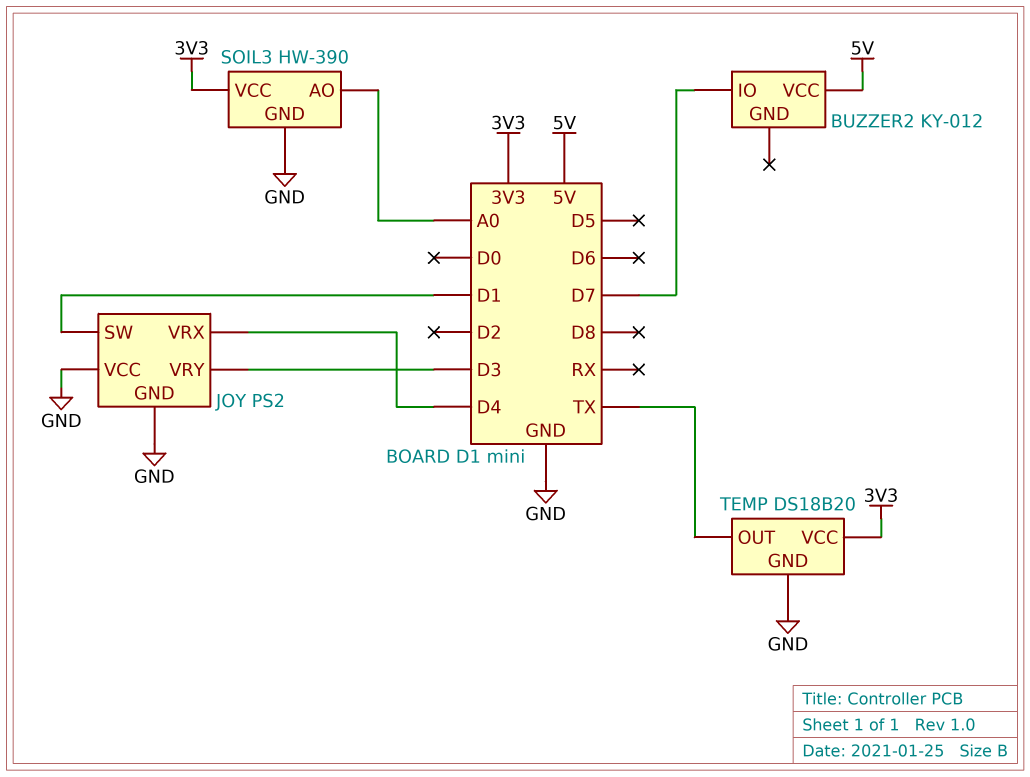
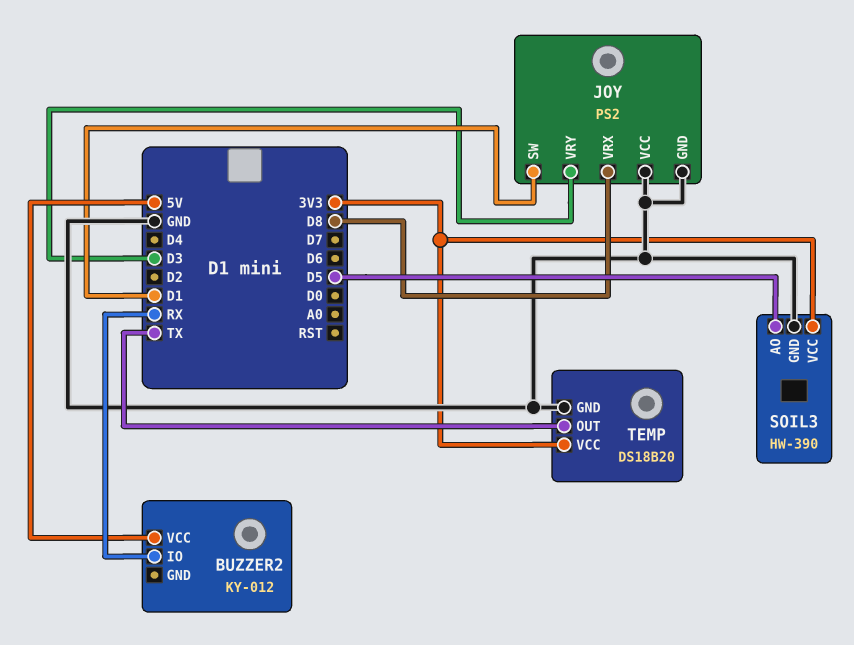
BUZZER2 pin IO: D7 -> RX
JOY pin VRX: D4 -> D8
SOIL3 pin AO: A0 -> D5

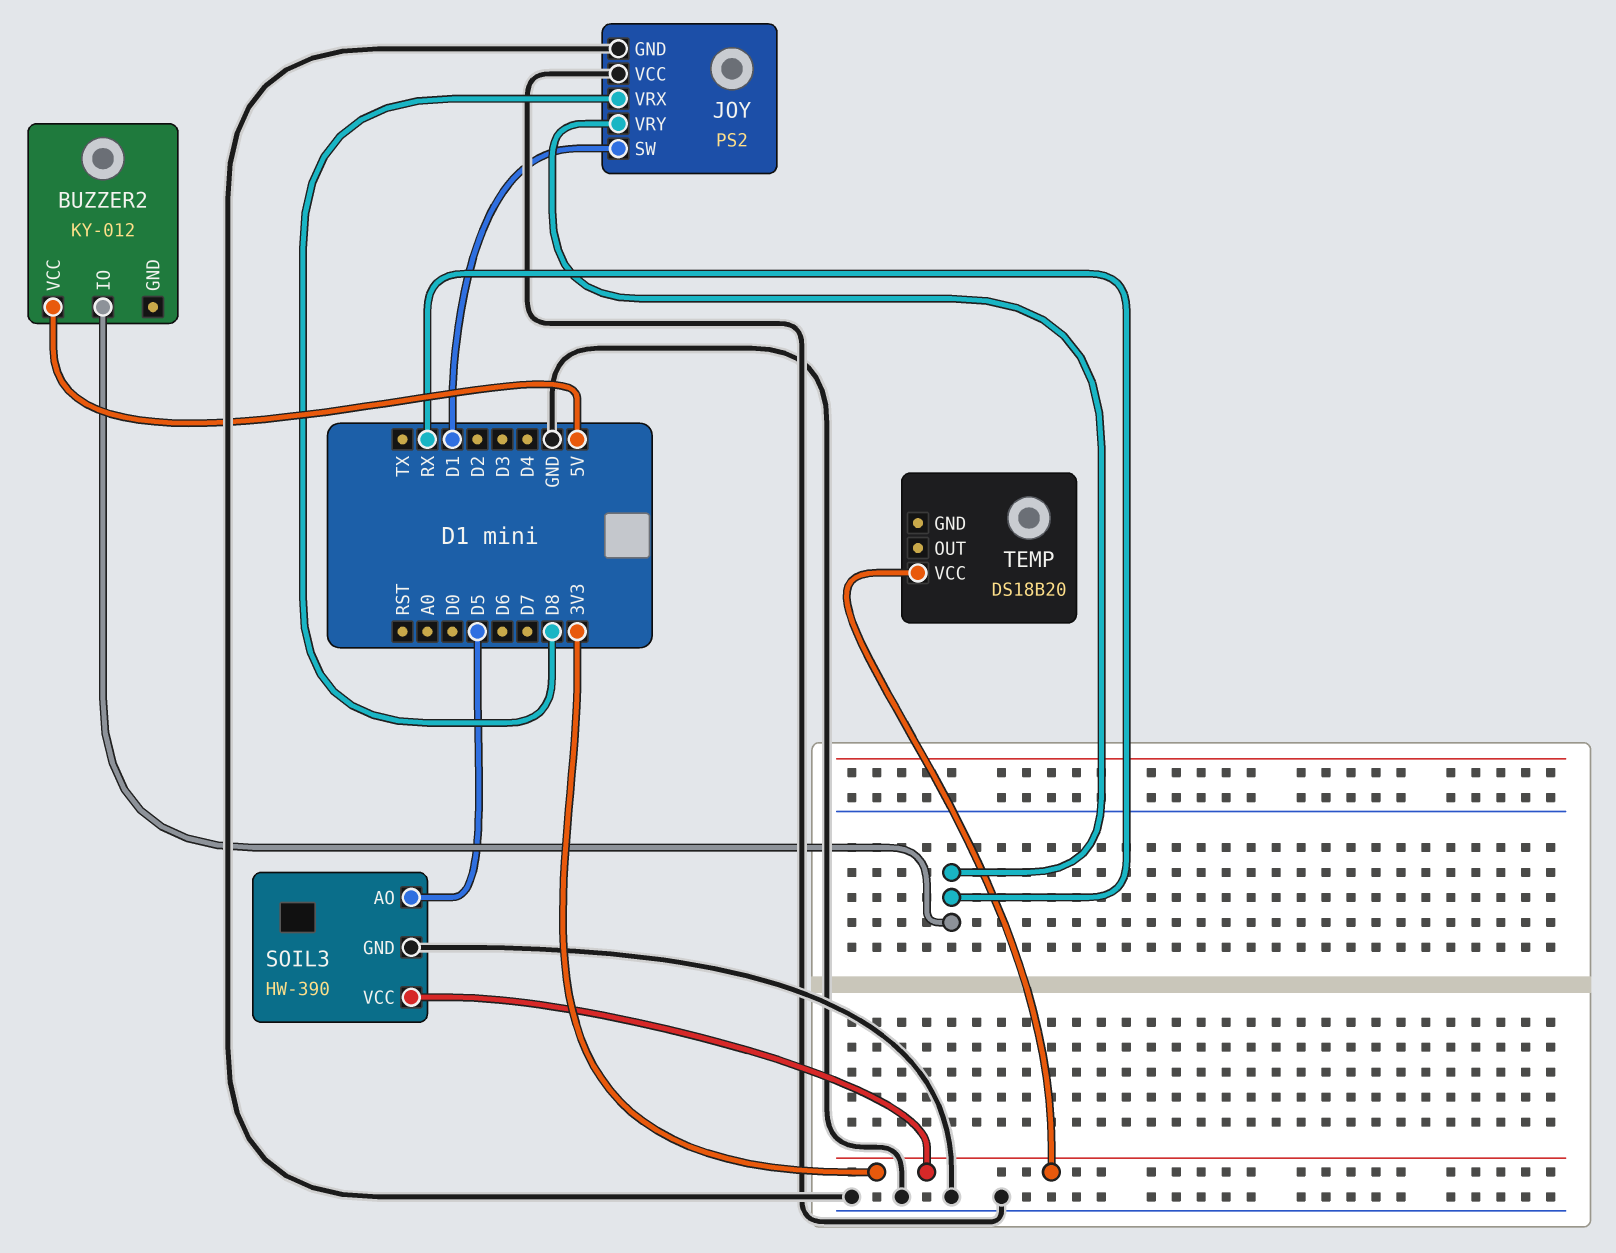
JOY pin VRY: D3 -> RX
TEMP pin GND: GND -> none
TEMP pin OUT: TX -> none

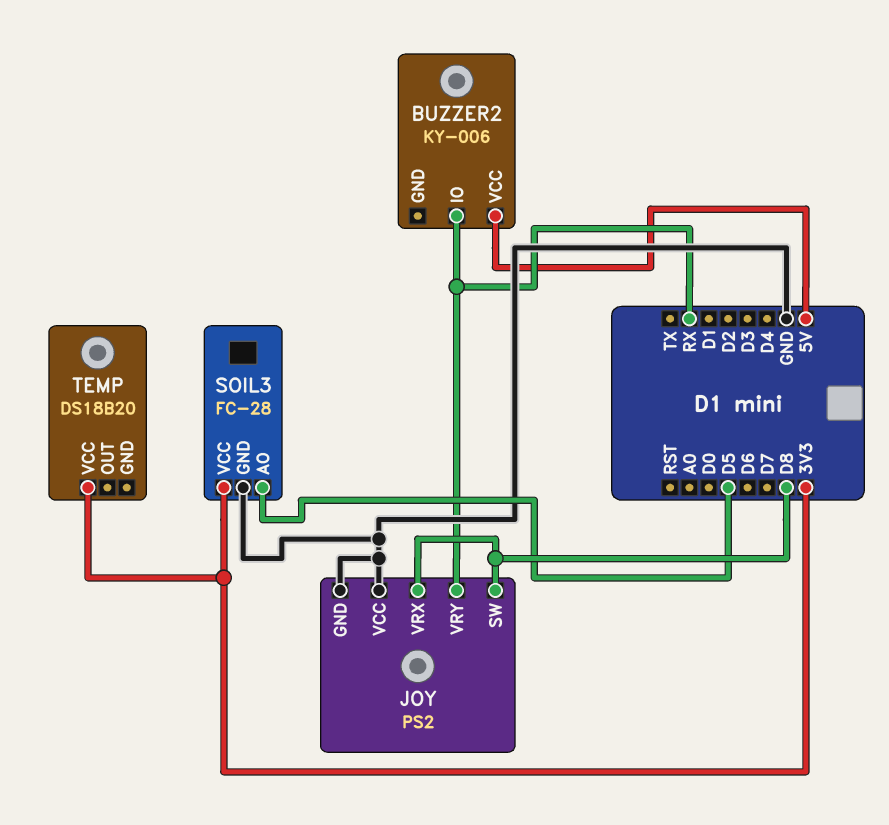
BUZZER2: KY-012 -> KY-006
JOY pin SW: D1 -> D8
SOIL3: HW-390 -> FC-28

